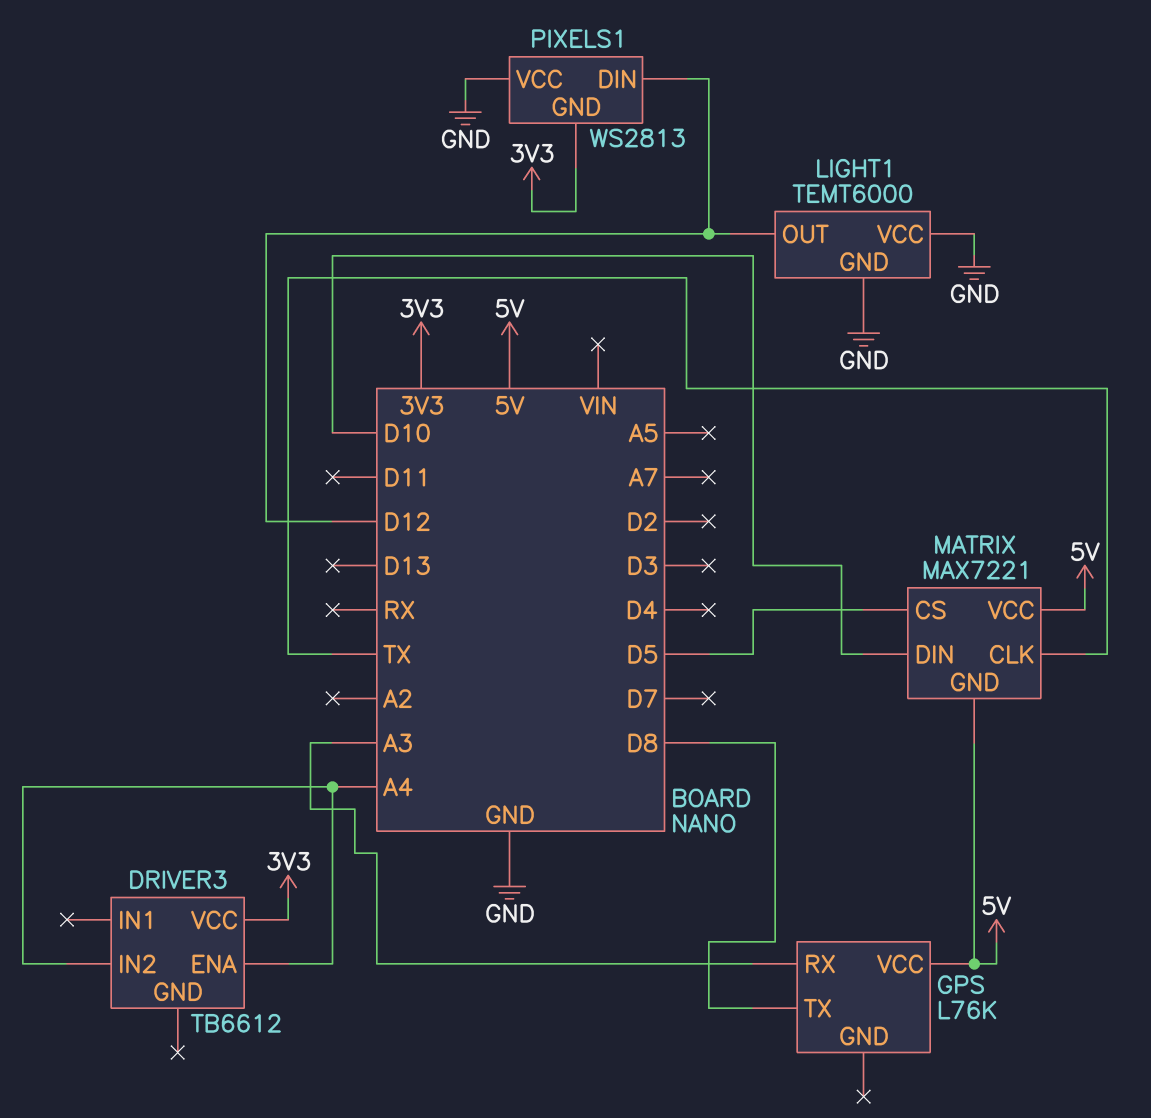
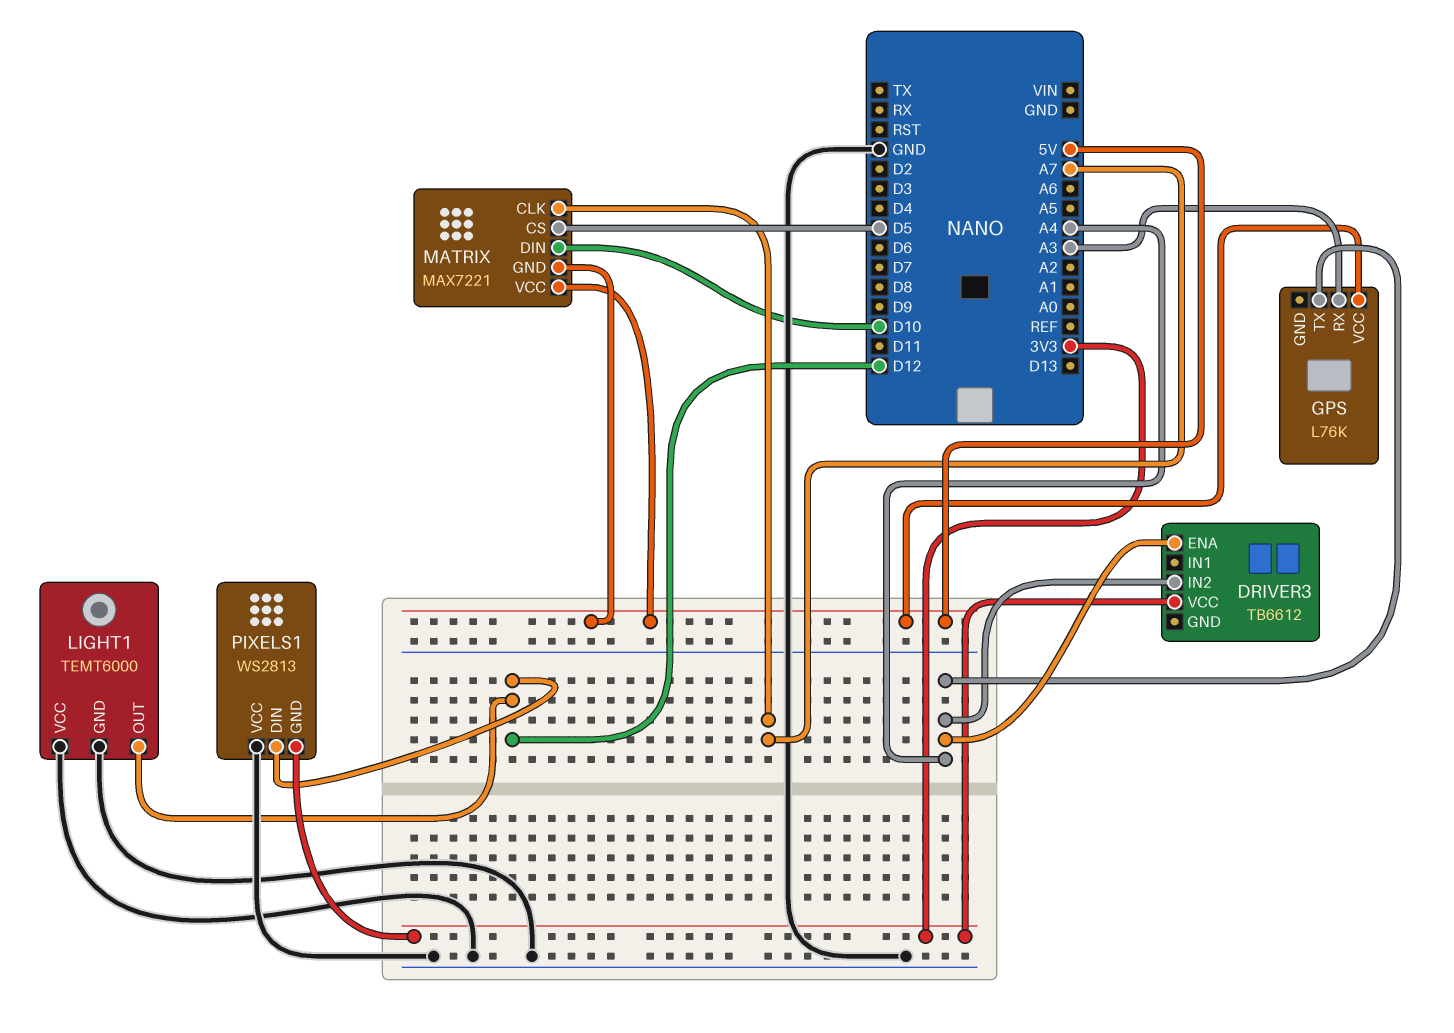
GPS pin TX: D8 -> A4
MATRIX pin CLK: TX -> A7

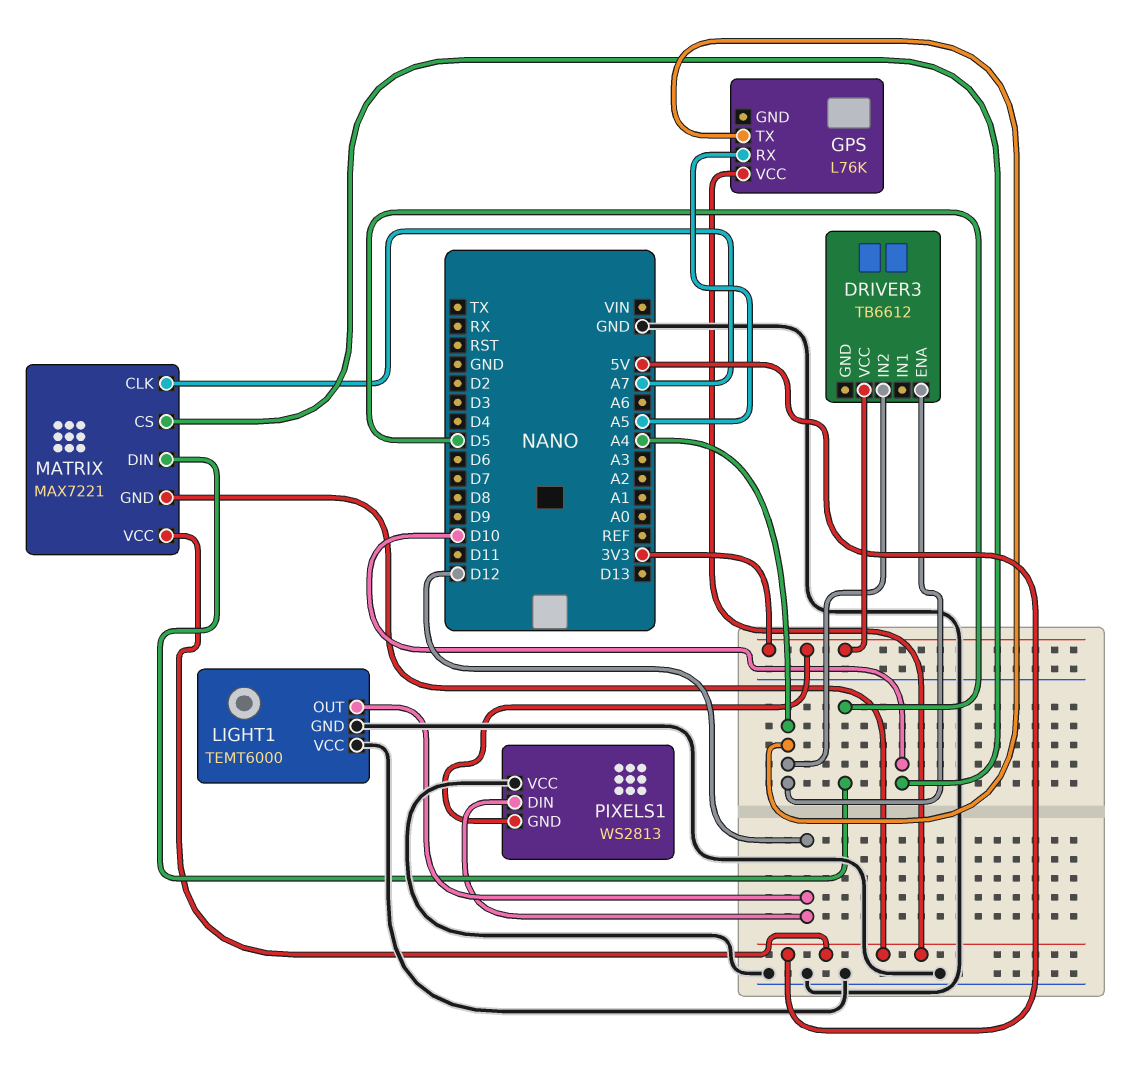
GPS pin RX: A3 -> A5
MATRIX pin CS: D5 -> D10
MATRIX pin DIN: D10 -> D5

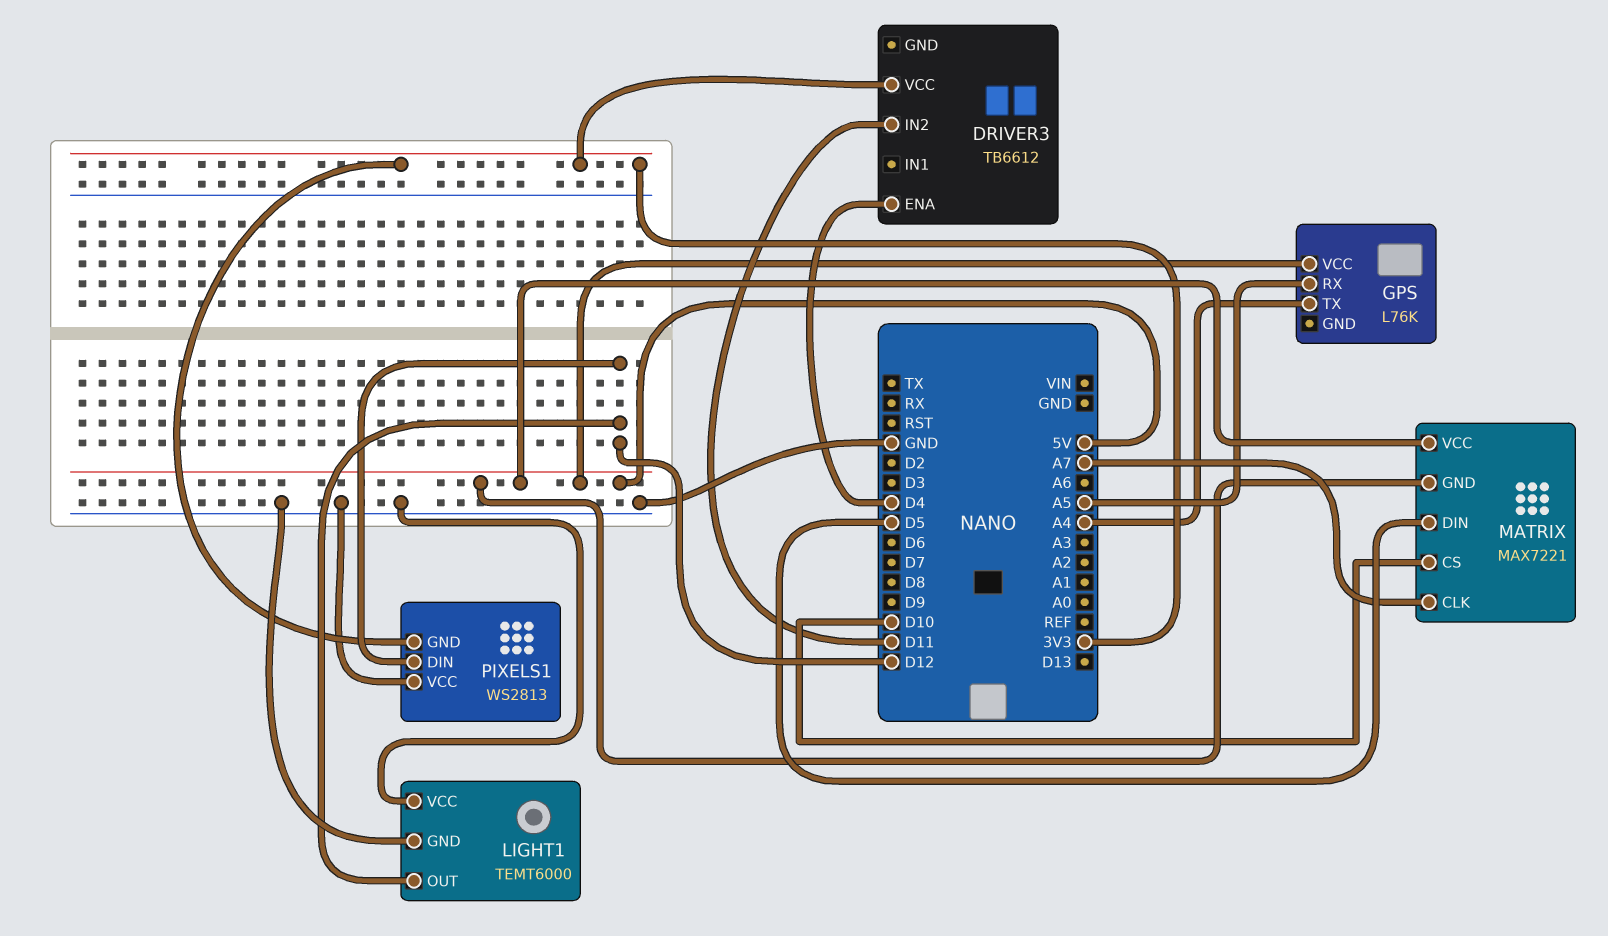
DRIVER3 pin ENA: A4 -> D4
DRIVER3 pin IN2: A4 -> D11

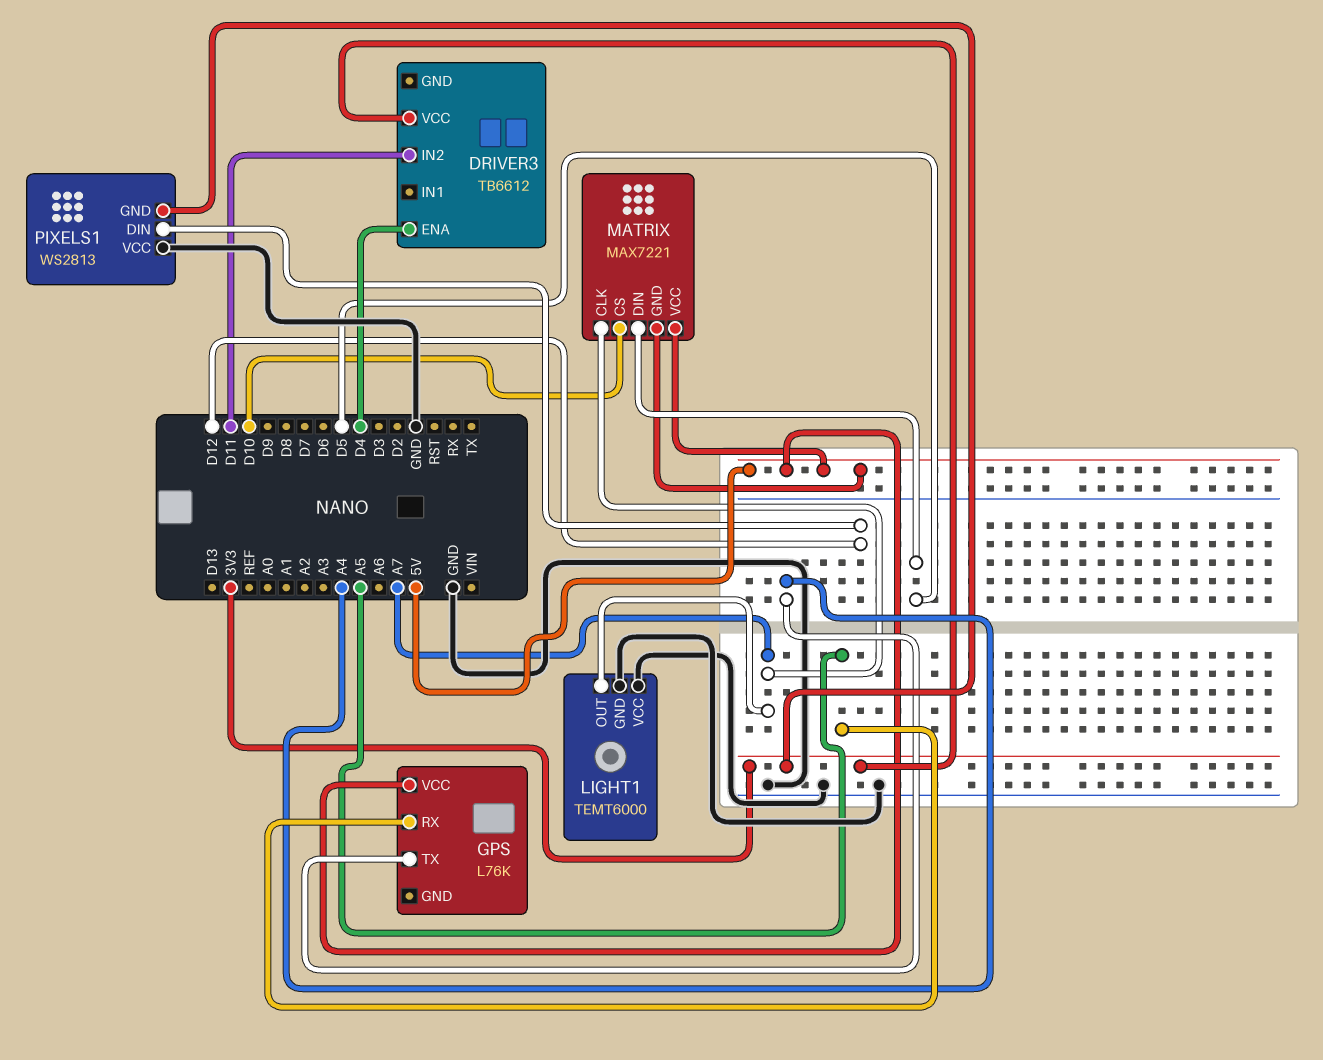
LIGHT1 pin OUT: D12 -> A7

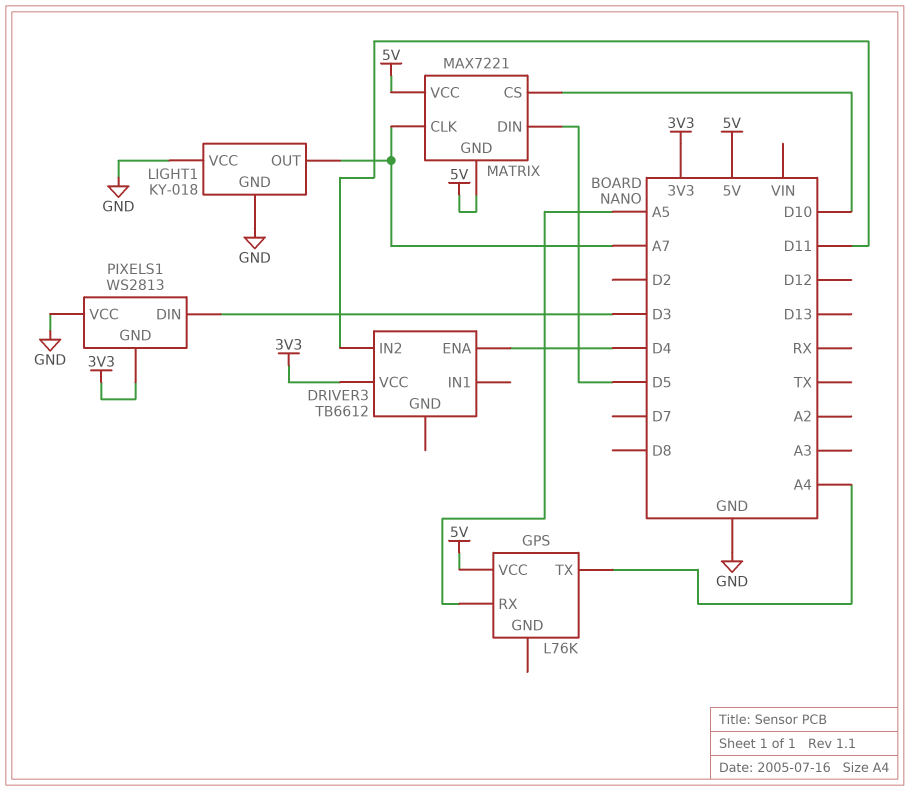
LIGHT1: TEMT6000 -> KY-018
PIXELS1 pin DIN: D12 -> D3

